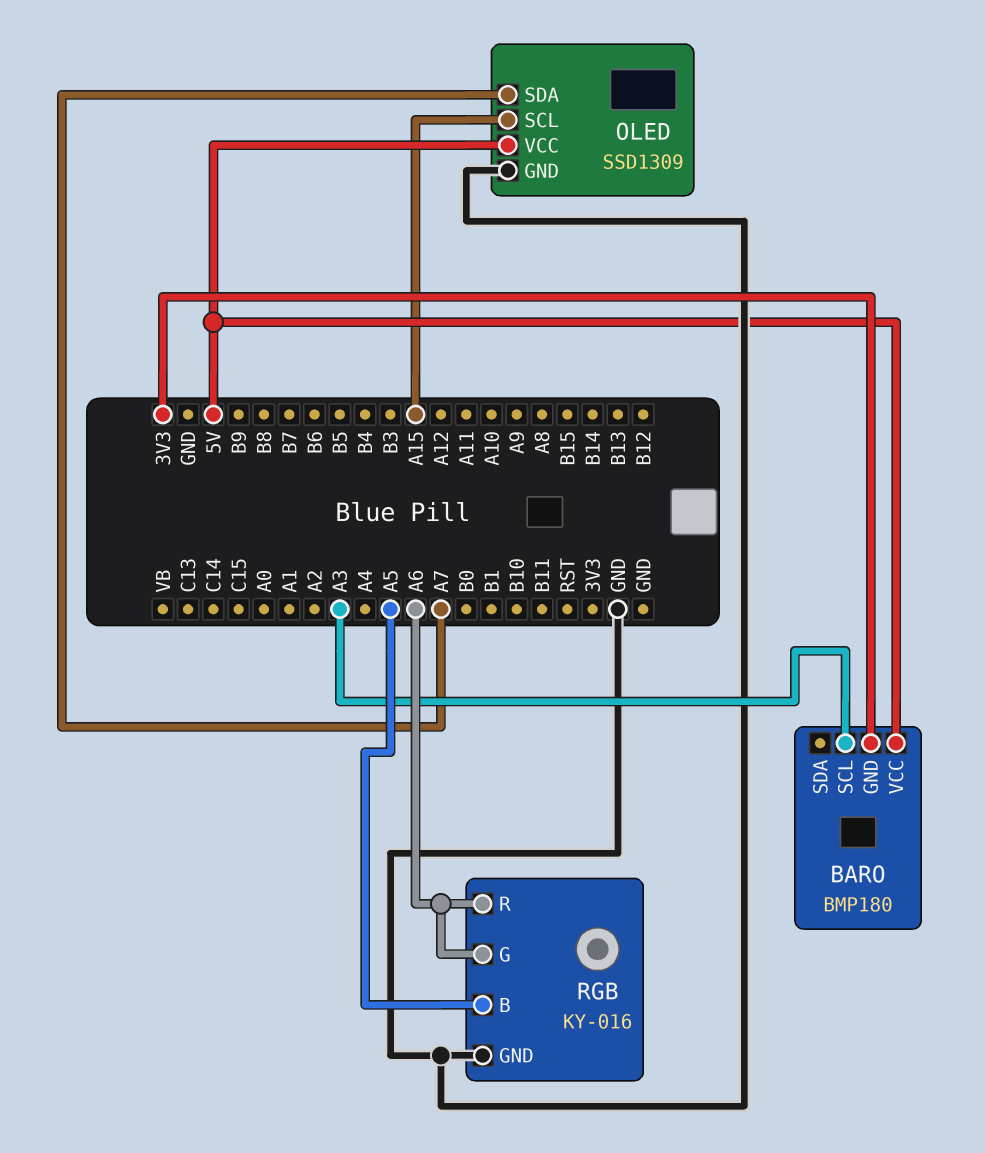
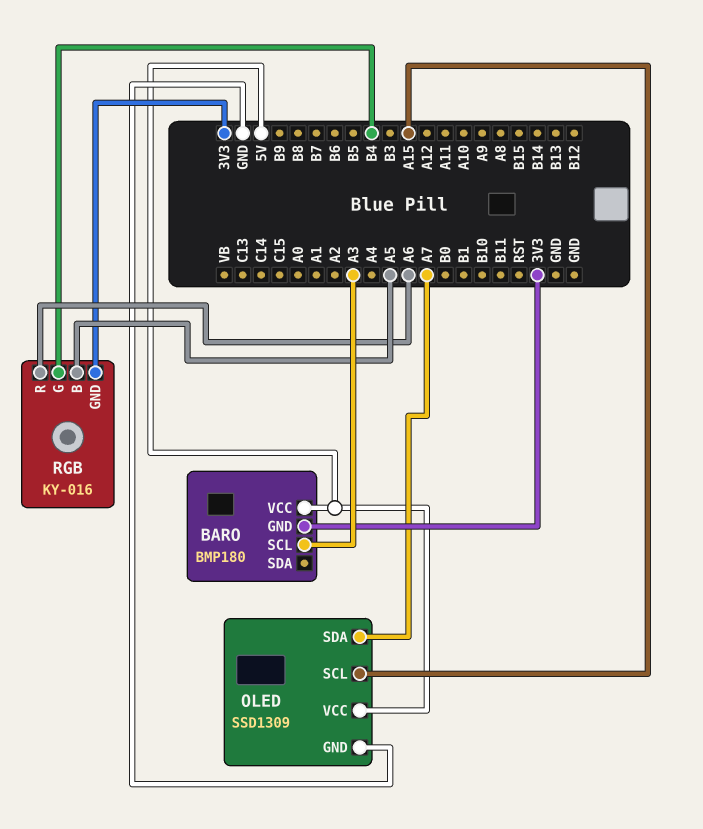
RGB pin G: A6 -> B4
RGB pin GND: GND -> 3V3

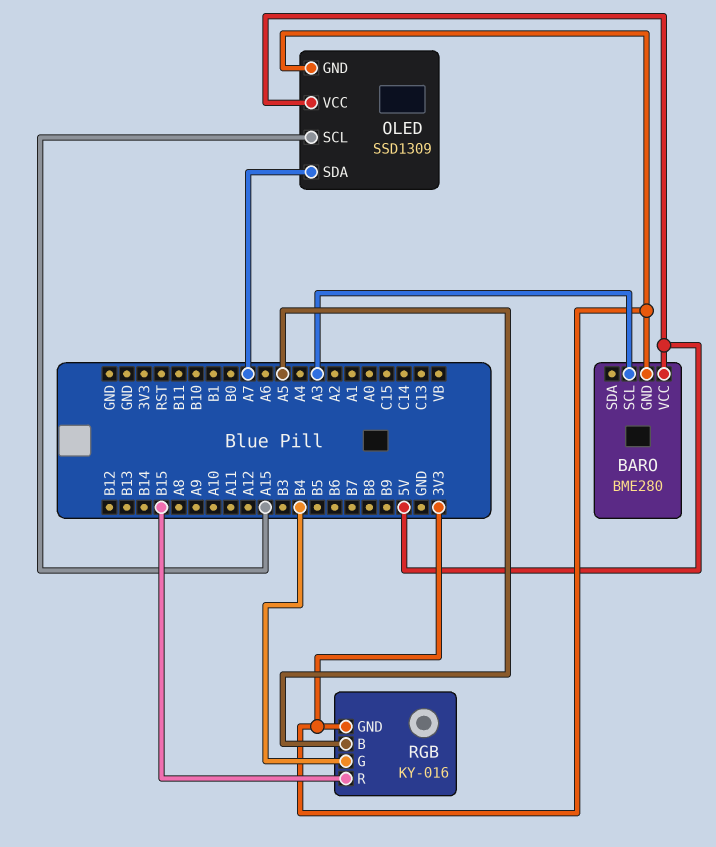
BARO: BMP180 -> BME280
OLED pin GND: GND -> 3V3
RGB pin R: A6 -> B15

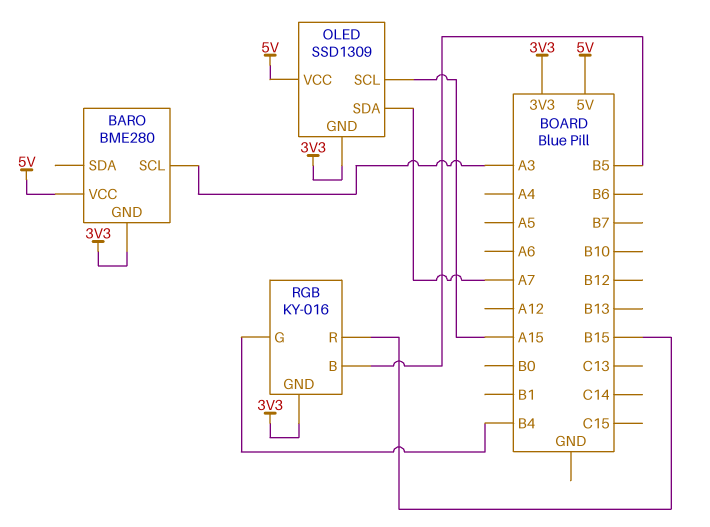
RGB pin B: A5 -> B5

